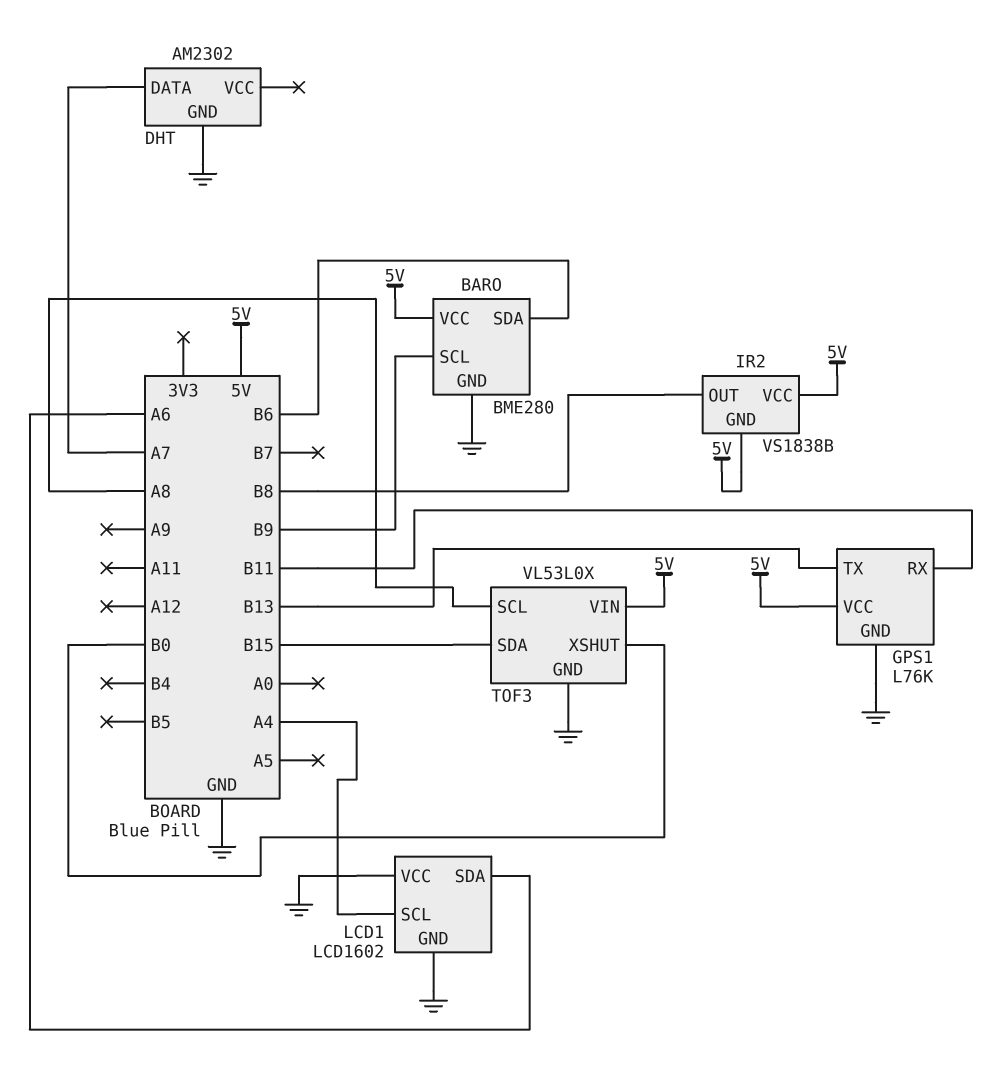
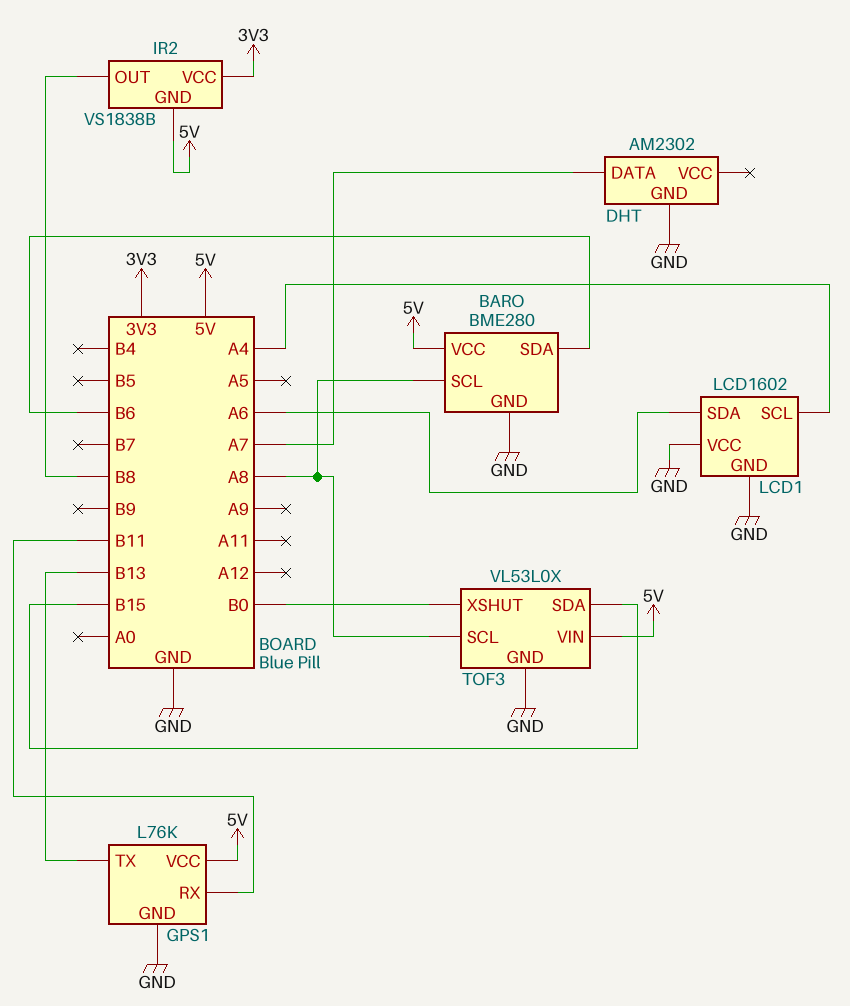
BARO pin SCL: B9 -> A8
IR2 pin VCC: 5V -> 3V3

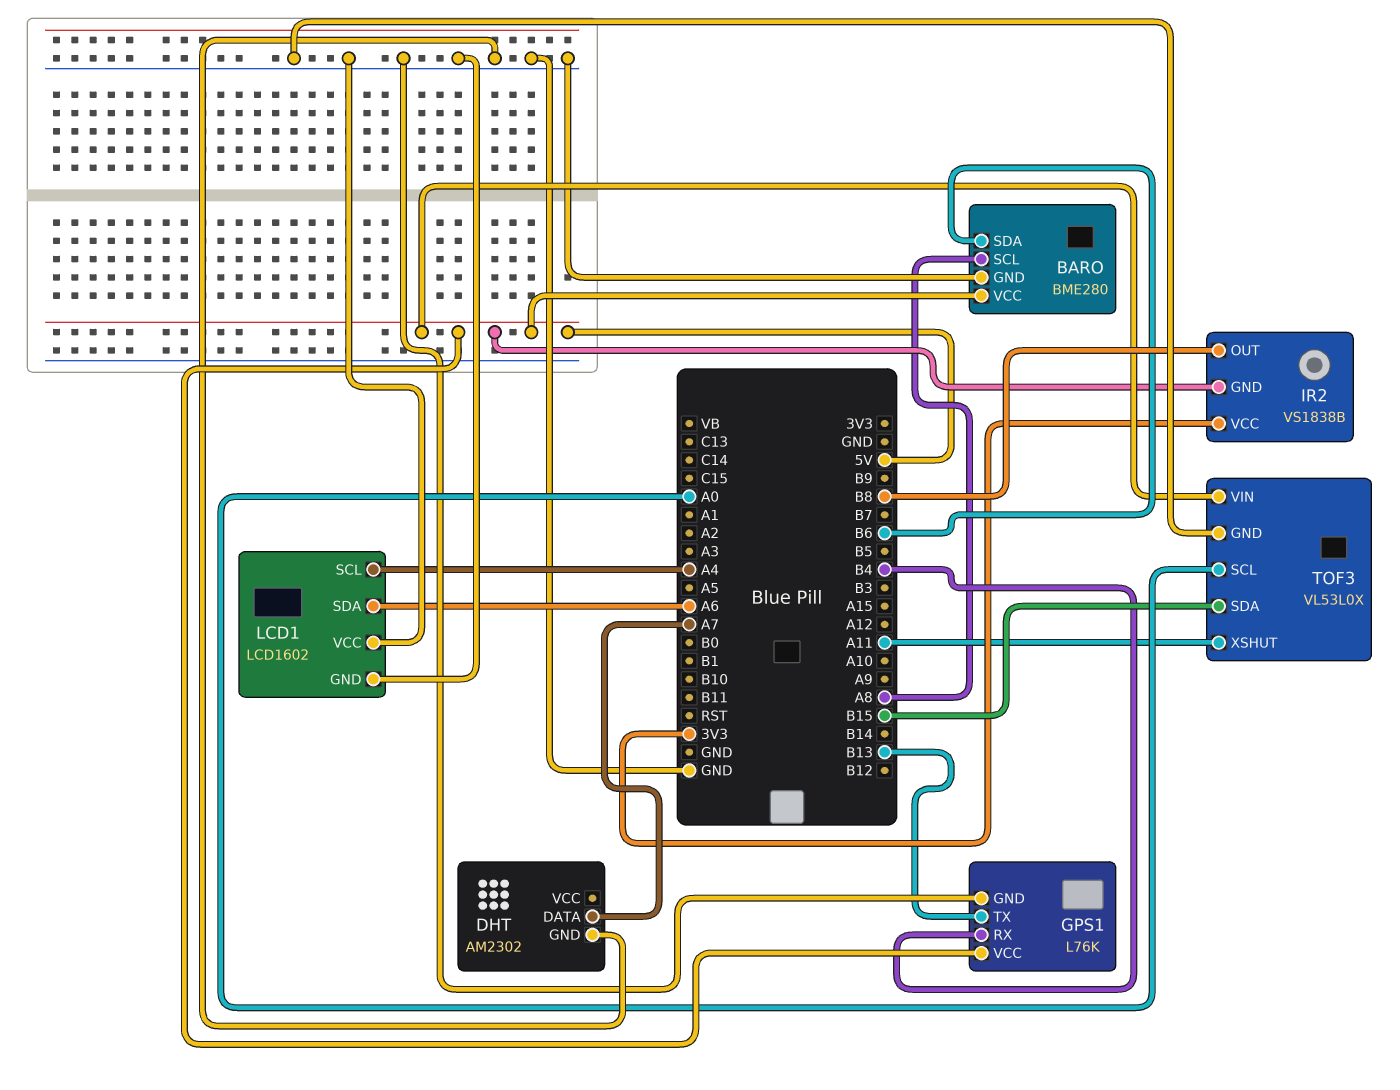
GPS1 pin RX: B11 -> B4
TOF3 pin SCL: A8 -> A0
TOF3 pin XSHUT: B0 -> A11

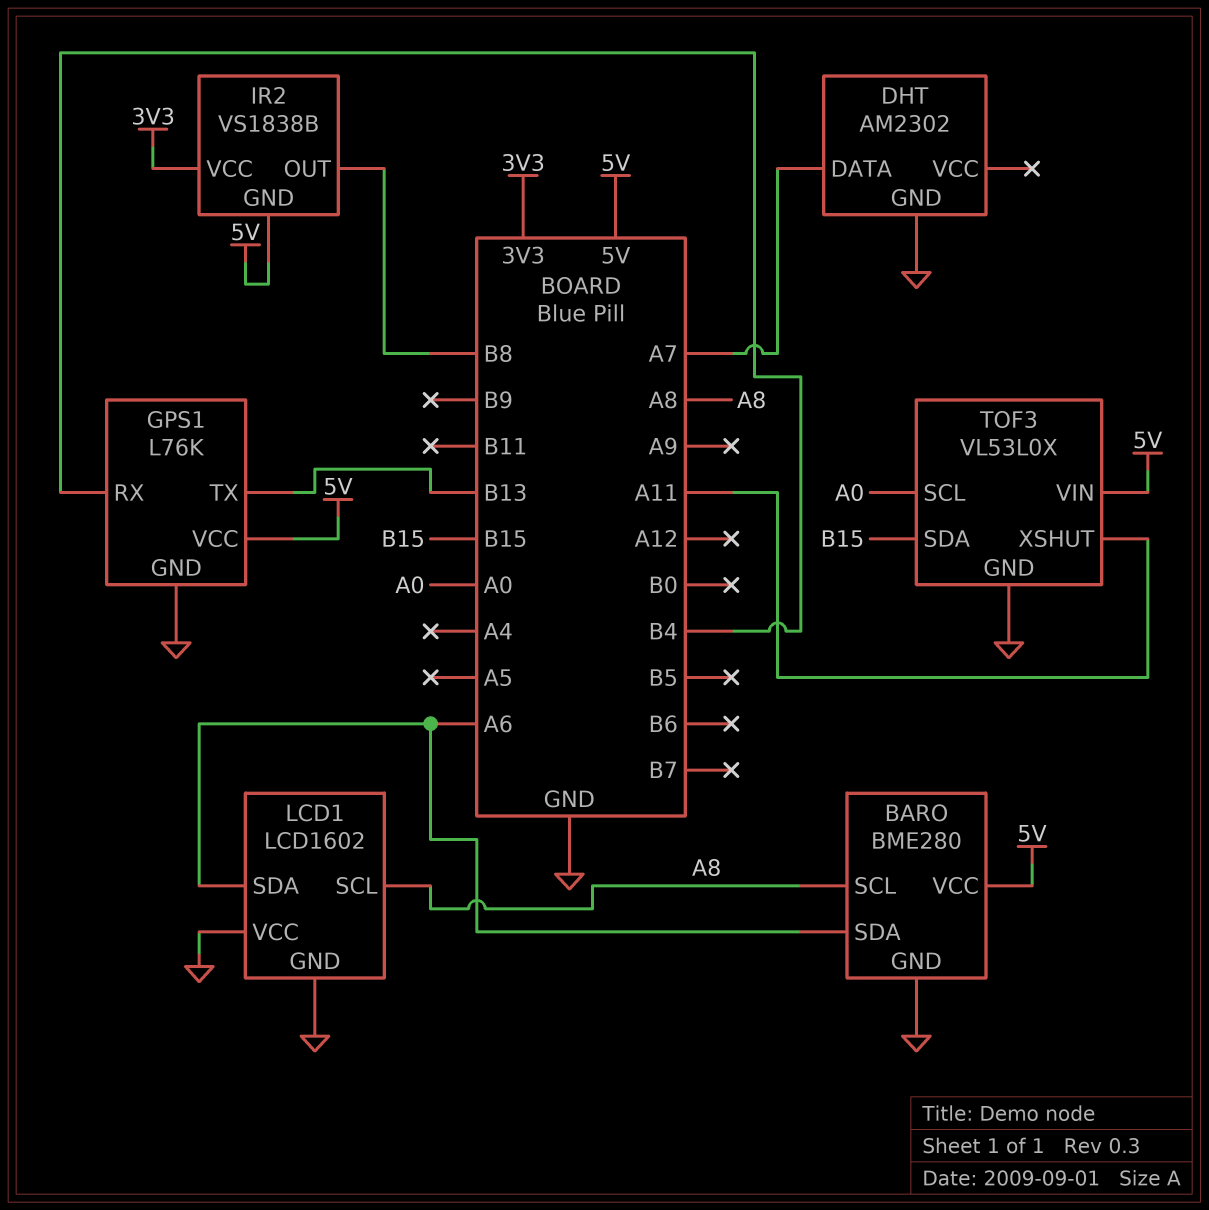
BARO pin SDA: B6 -> A6
LCD1 pin SCL: A4 -> A8

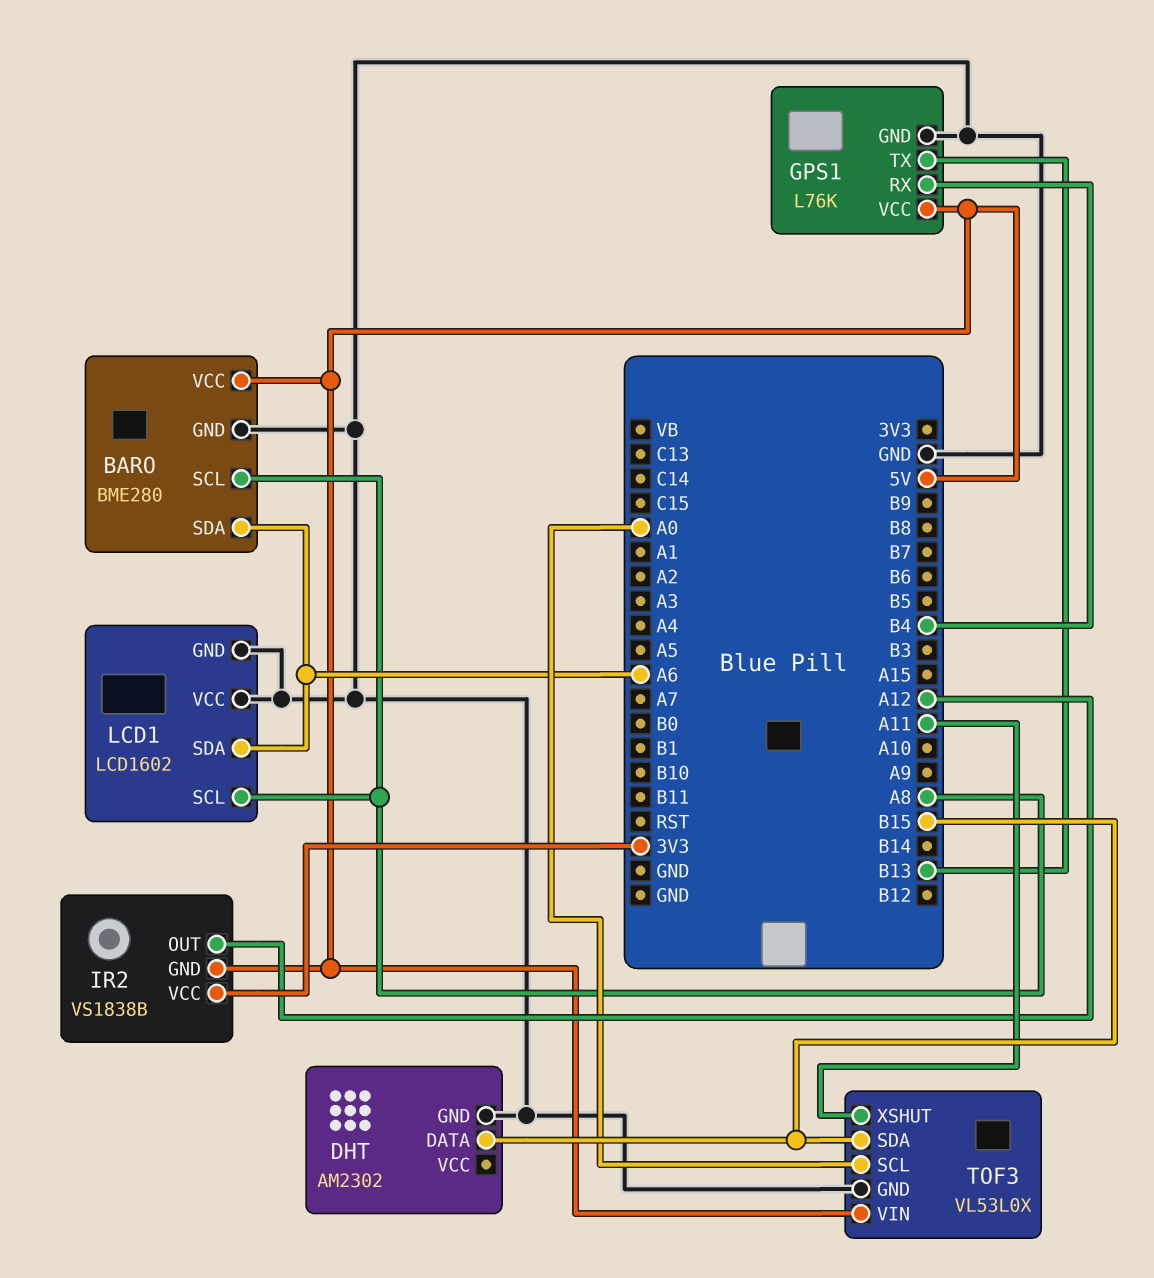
DHT pin DATA: A7 -> B15
IR2 pin OUT: B8 -> A12

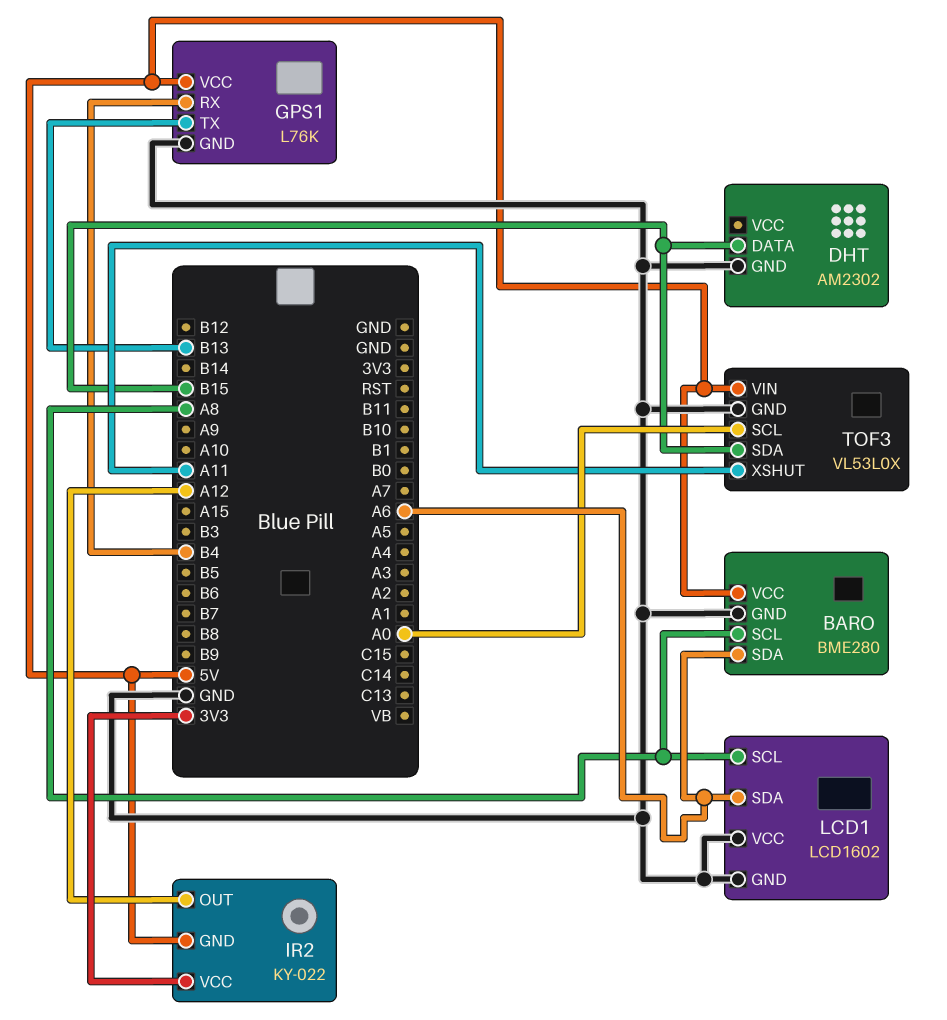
IR2: VS1838B -> KY-022

